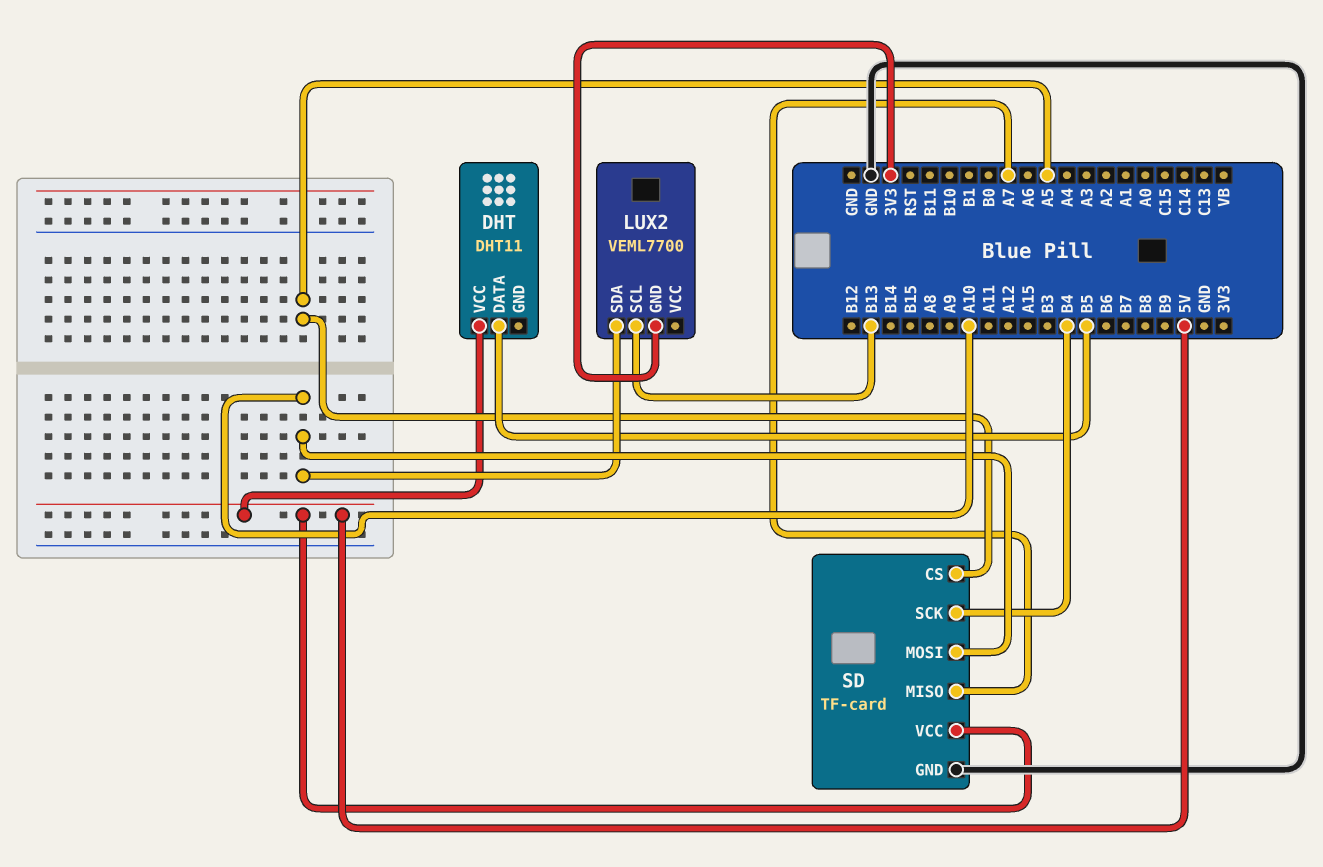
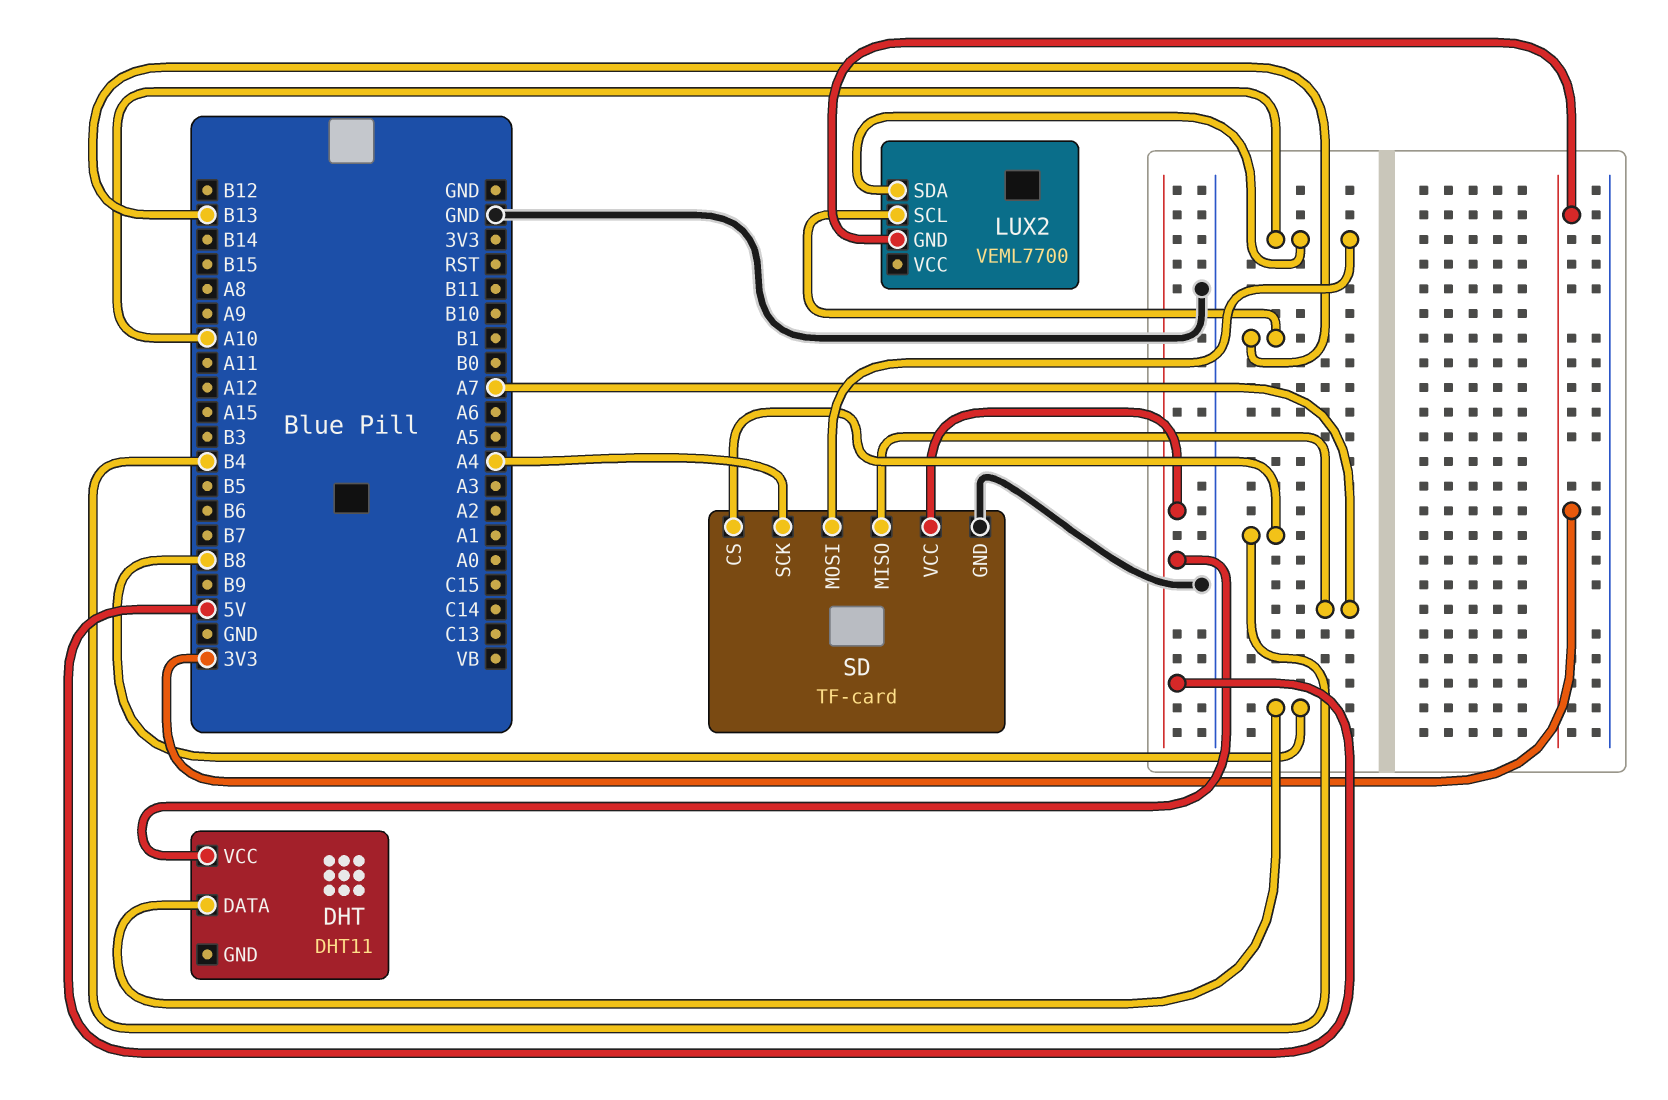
DHT pin DATA: B5 -> B8
SD pin CS: A5 -> B4
SD pin SCK: B4 -> A4

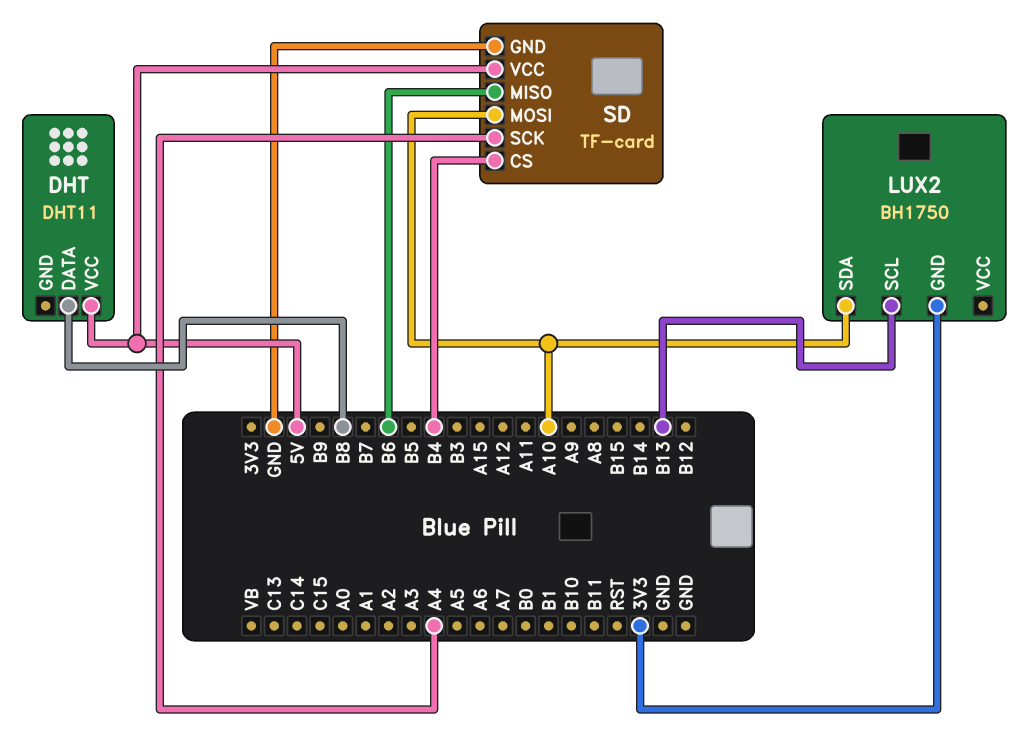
LUX2: VEML7700 -> BH1750
SD pin MISO: A7 -> B6

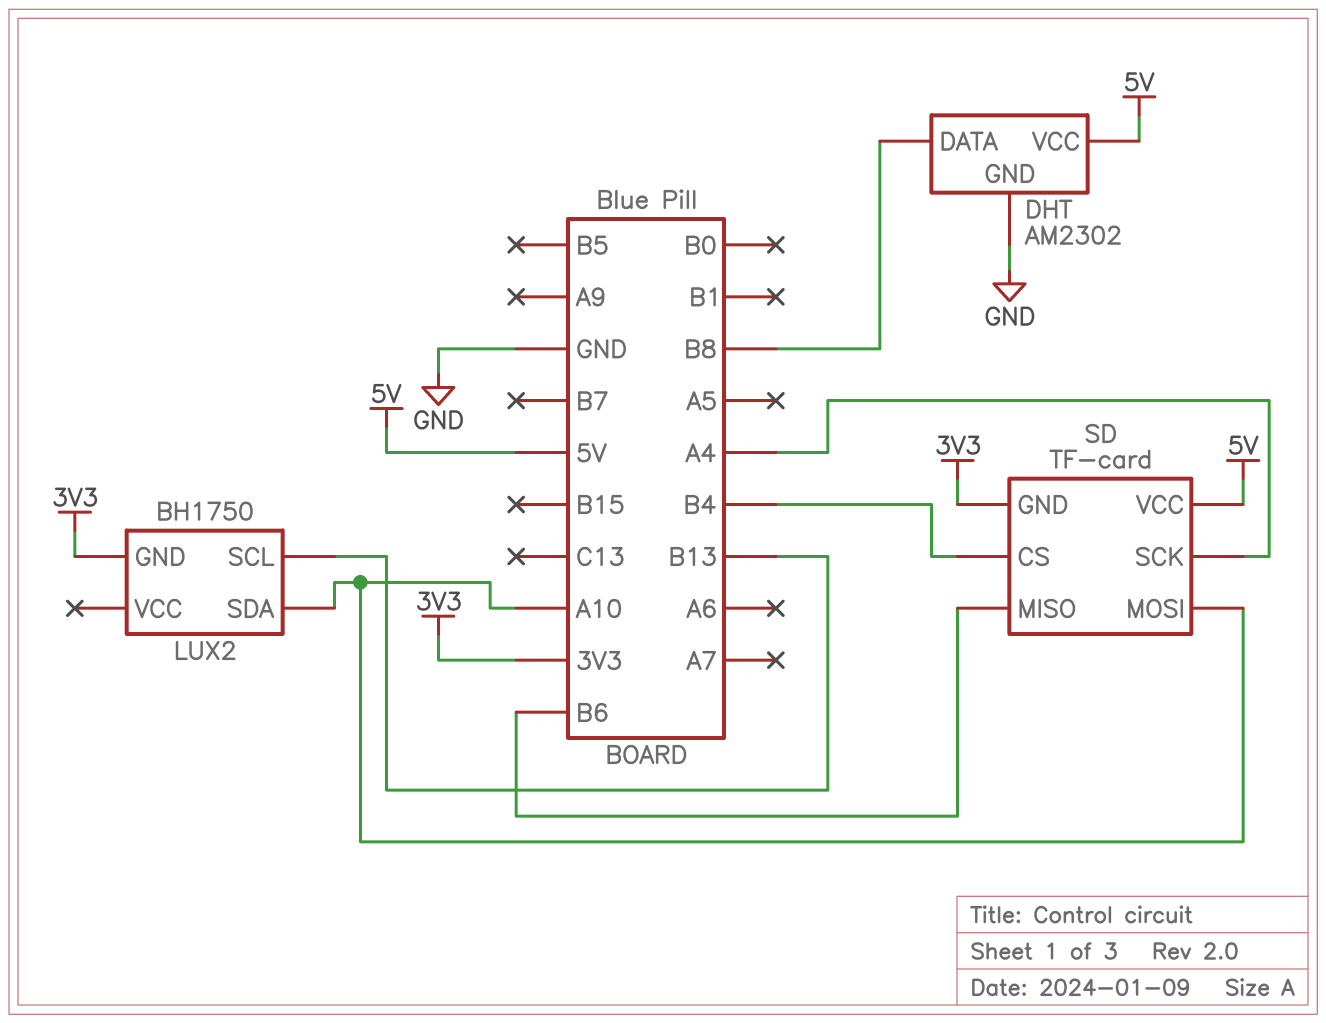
DHT: DHT11 -> AM2302
DHT pin GND: none -> GND
SD pin GND: GND -> 3V3

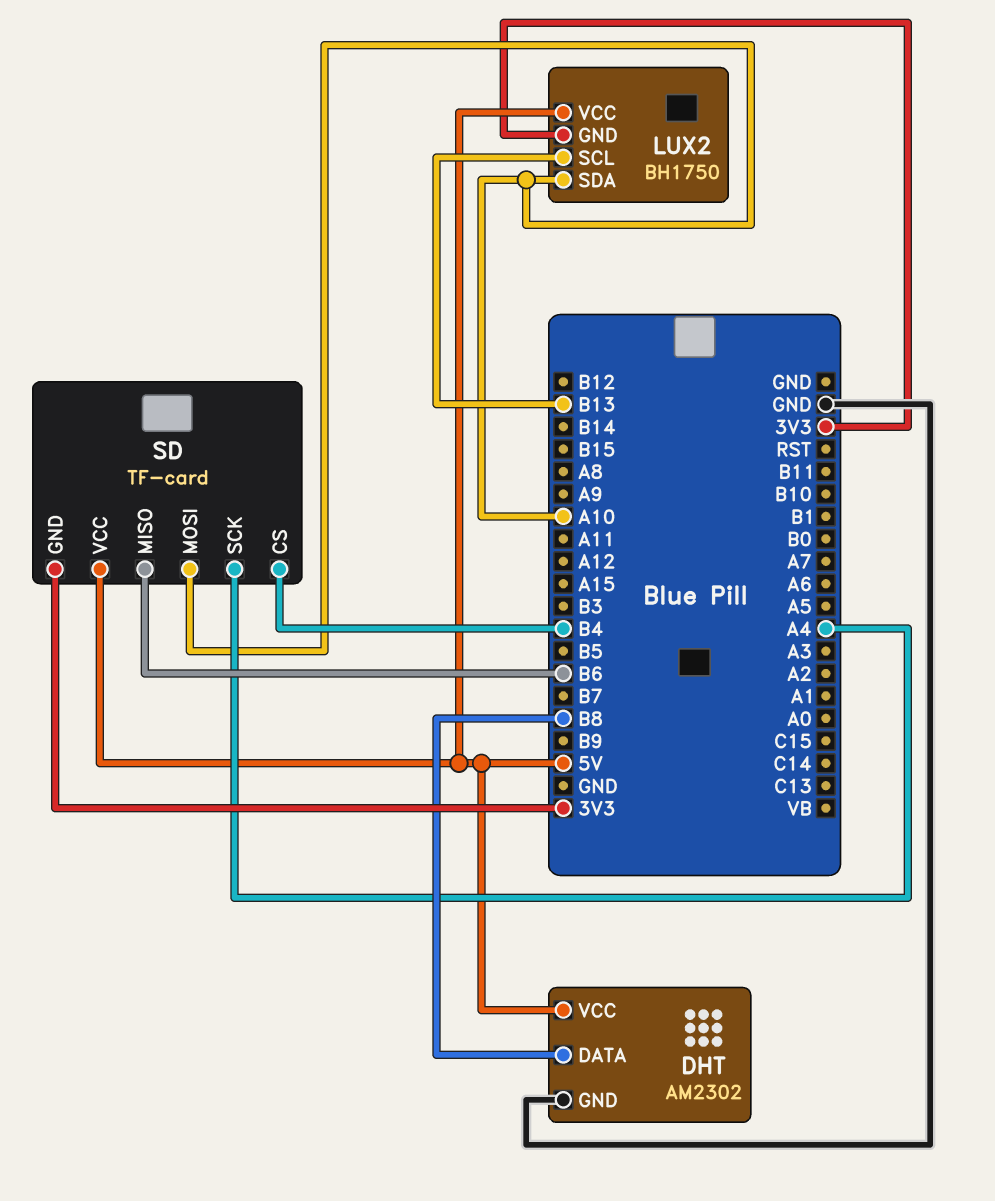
LUX2 pin VCC: none -> 5V

